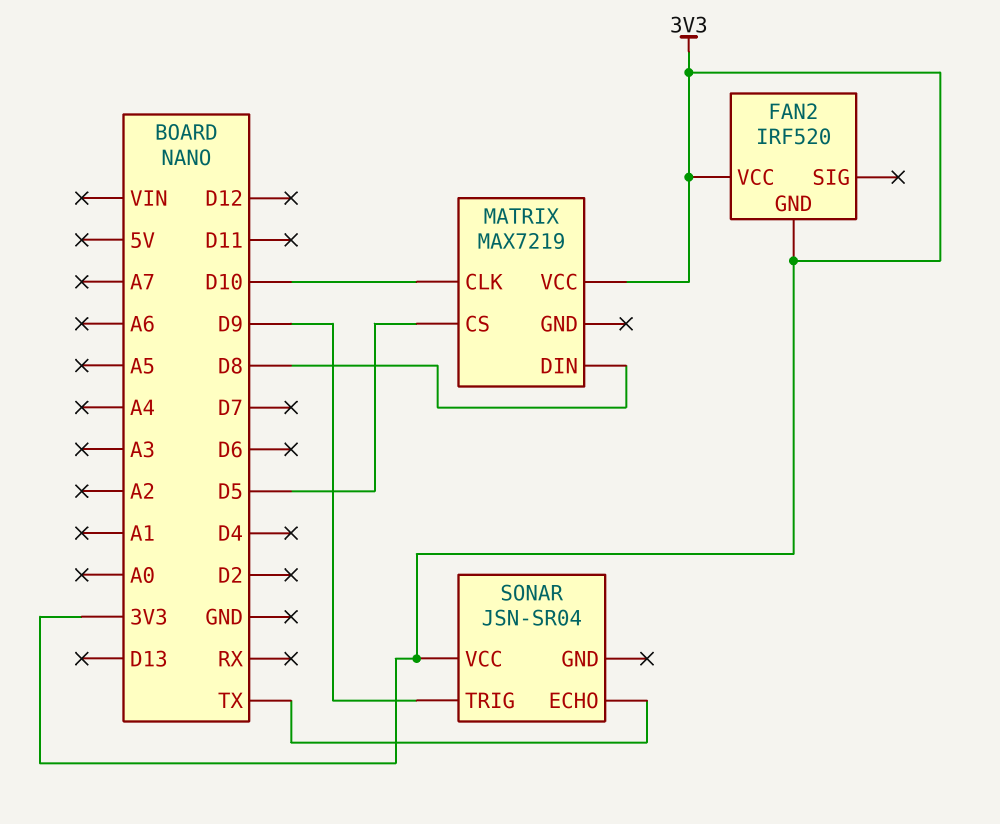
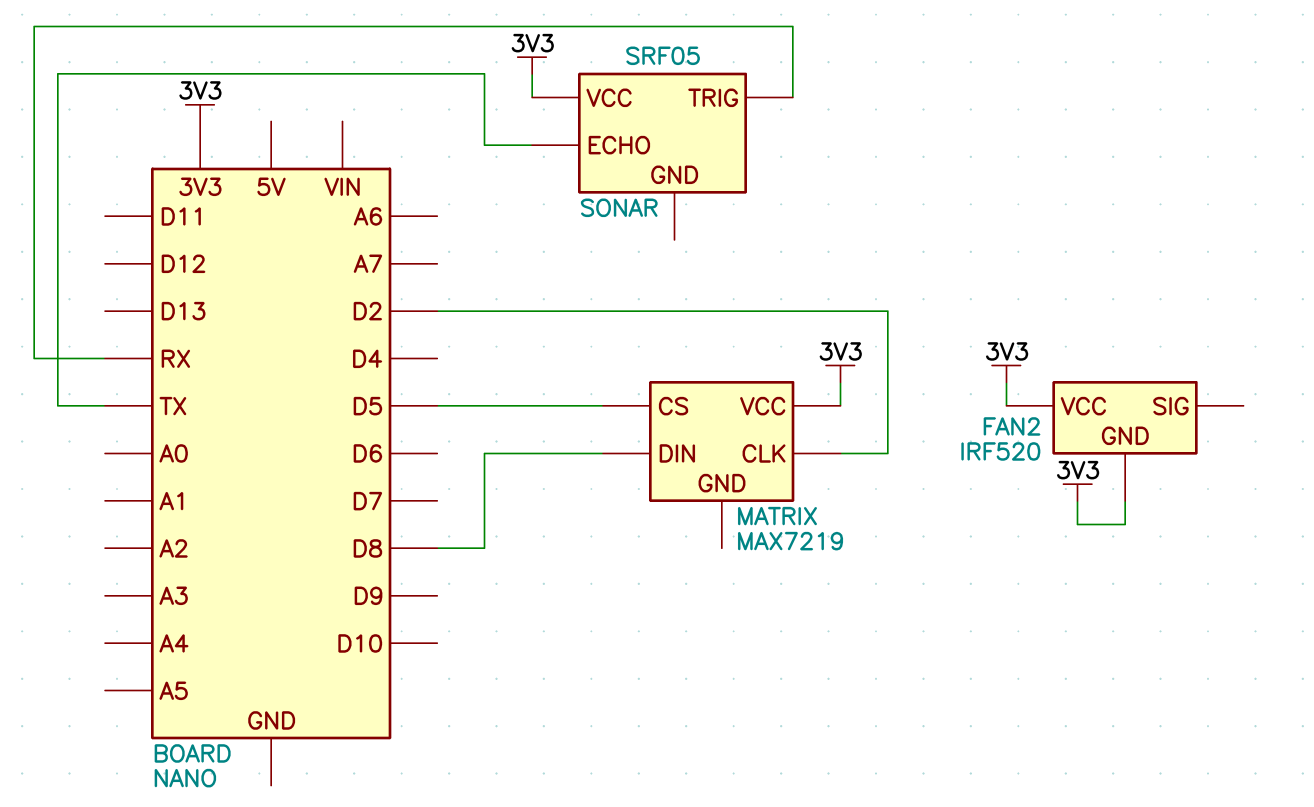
MATRIX pin CLK: D10 -> D2
SONAR: JSN-SR04 -> SRF05
SONAR pin TRIG: D9 -> RX

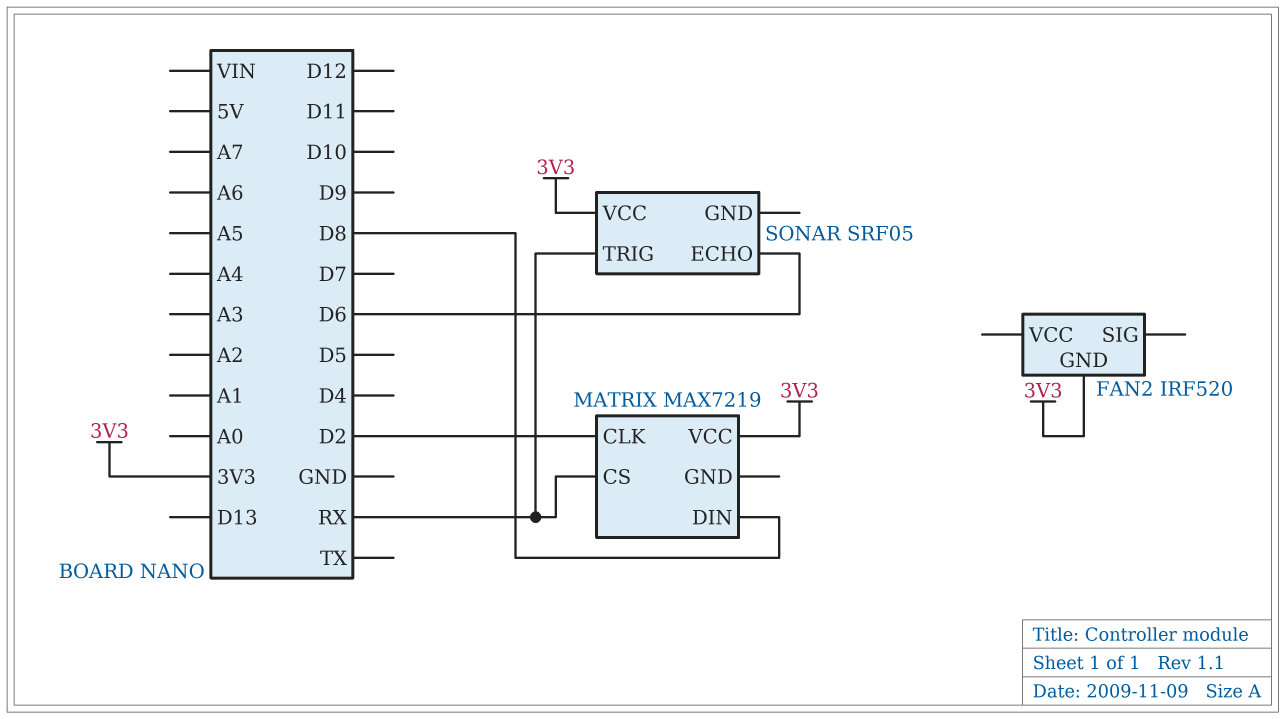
FAN2 pin VCC: 3V3 -> none
MATRIX pin CS: D5 -> RX
SONAR pin ECHO: TX -> D6

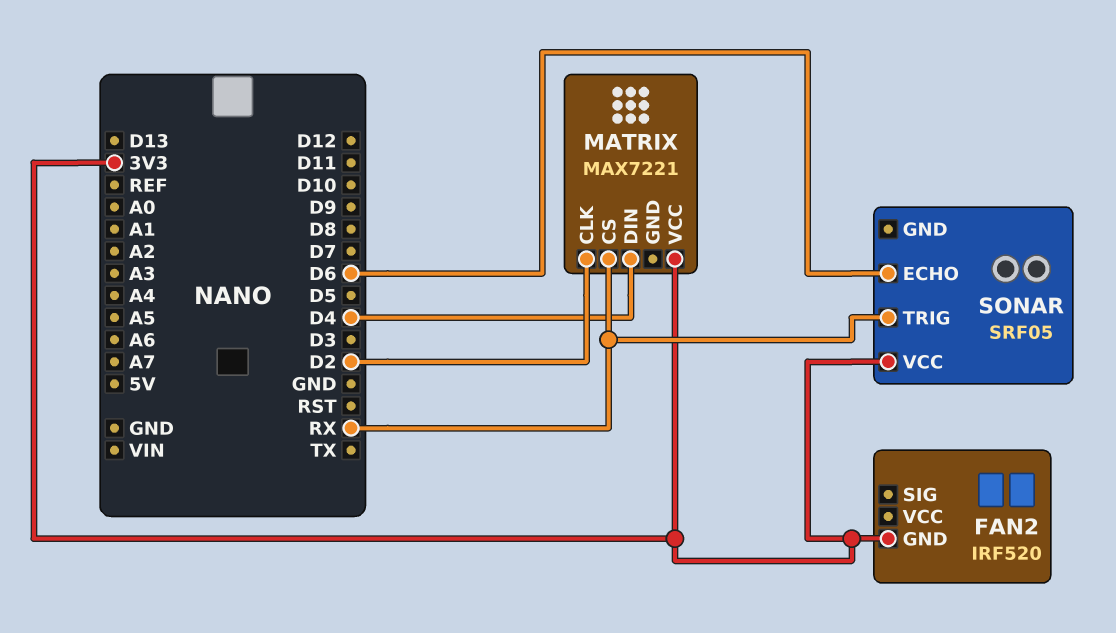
MATRIX: MAX7219 -> MAX7221
MATRIX pin DIN: D8 -> D4

